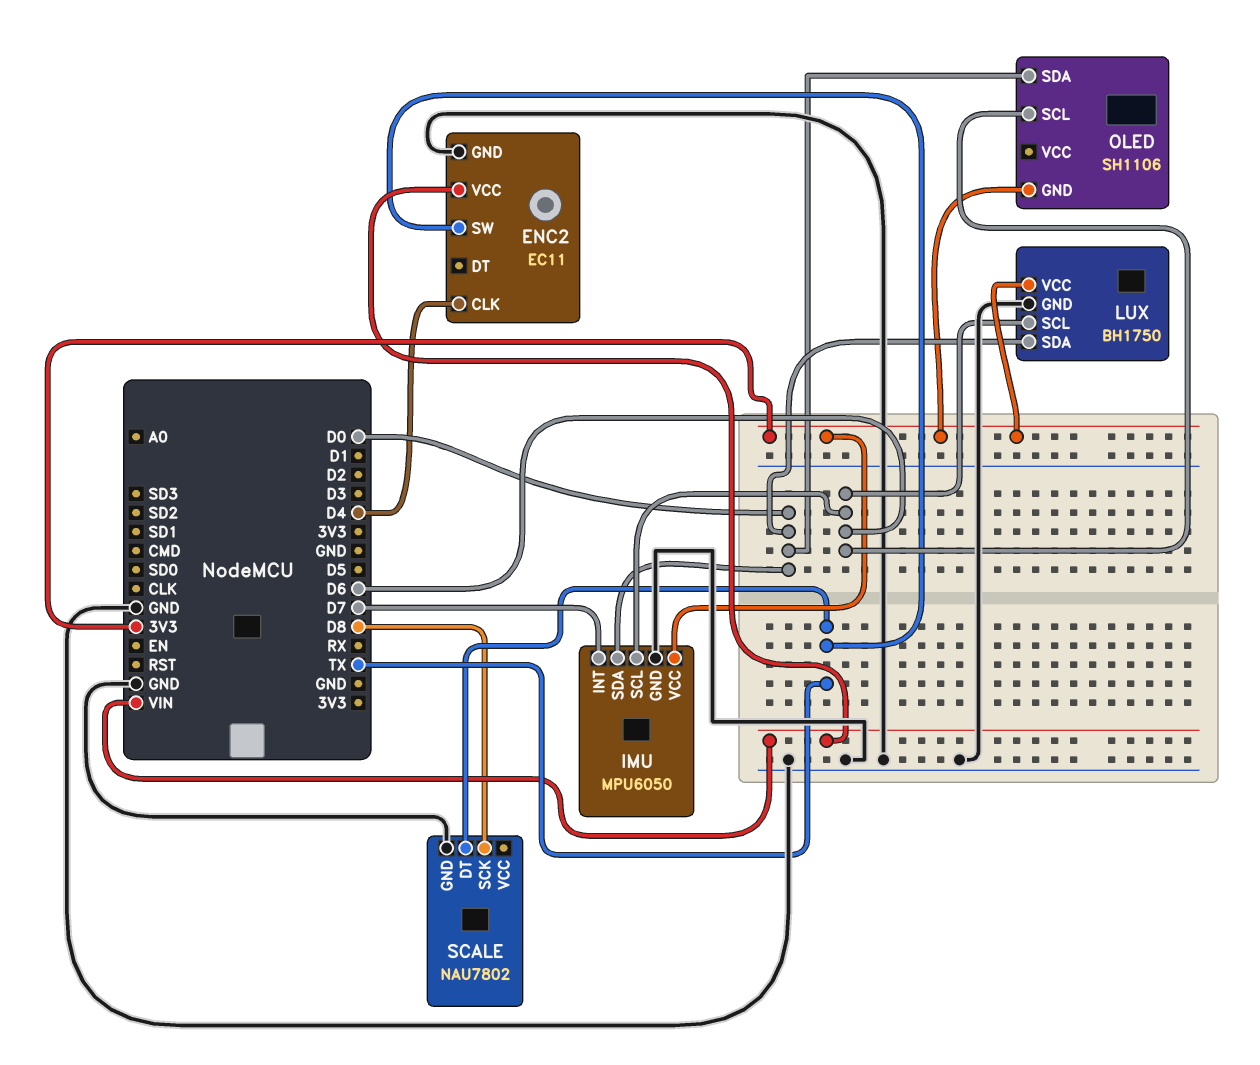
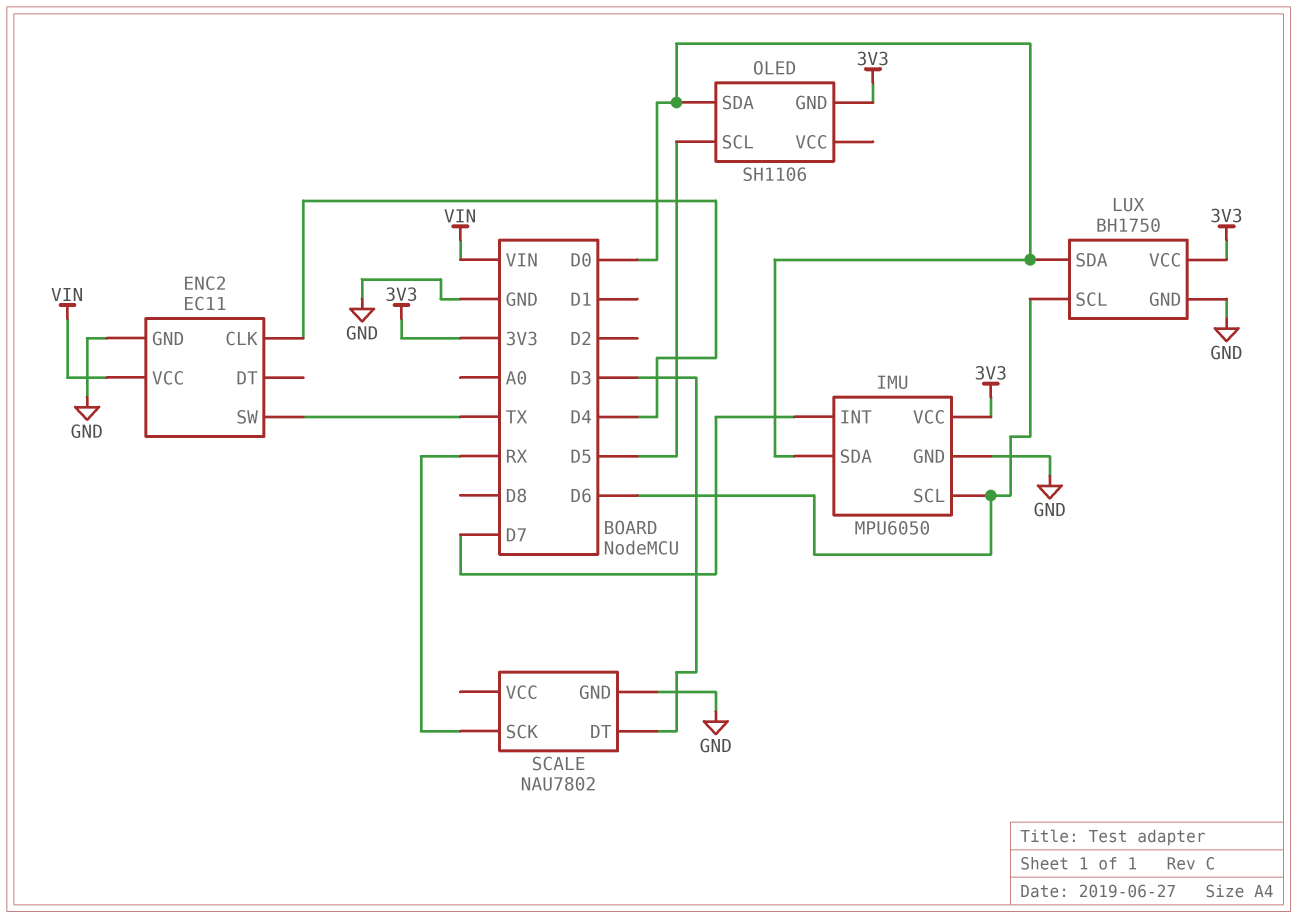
OLED pin SCL: D6 -> D5
SCALE pin DT: TX -> D3
SCALE pin SCK: D8 -> RX

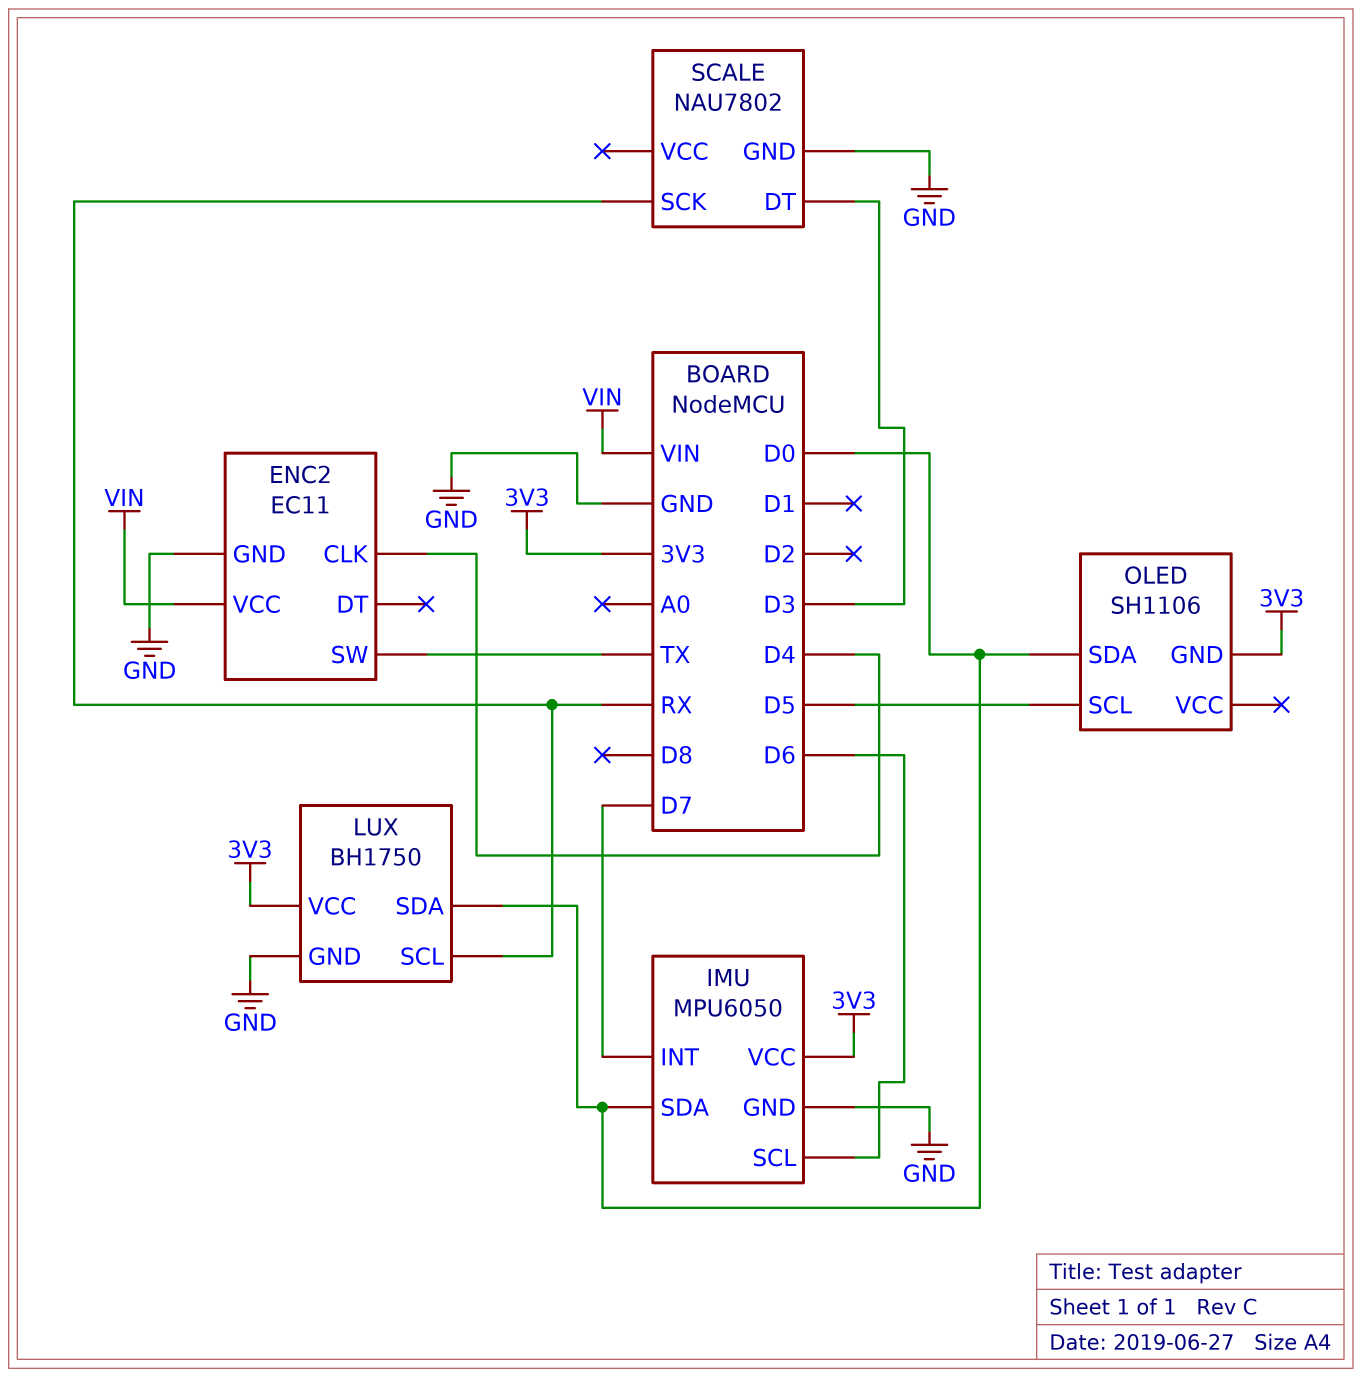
LUX pin SCL: D6 -> RX

